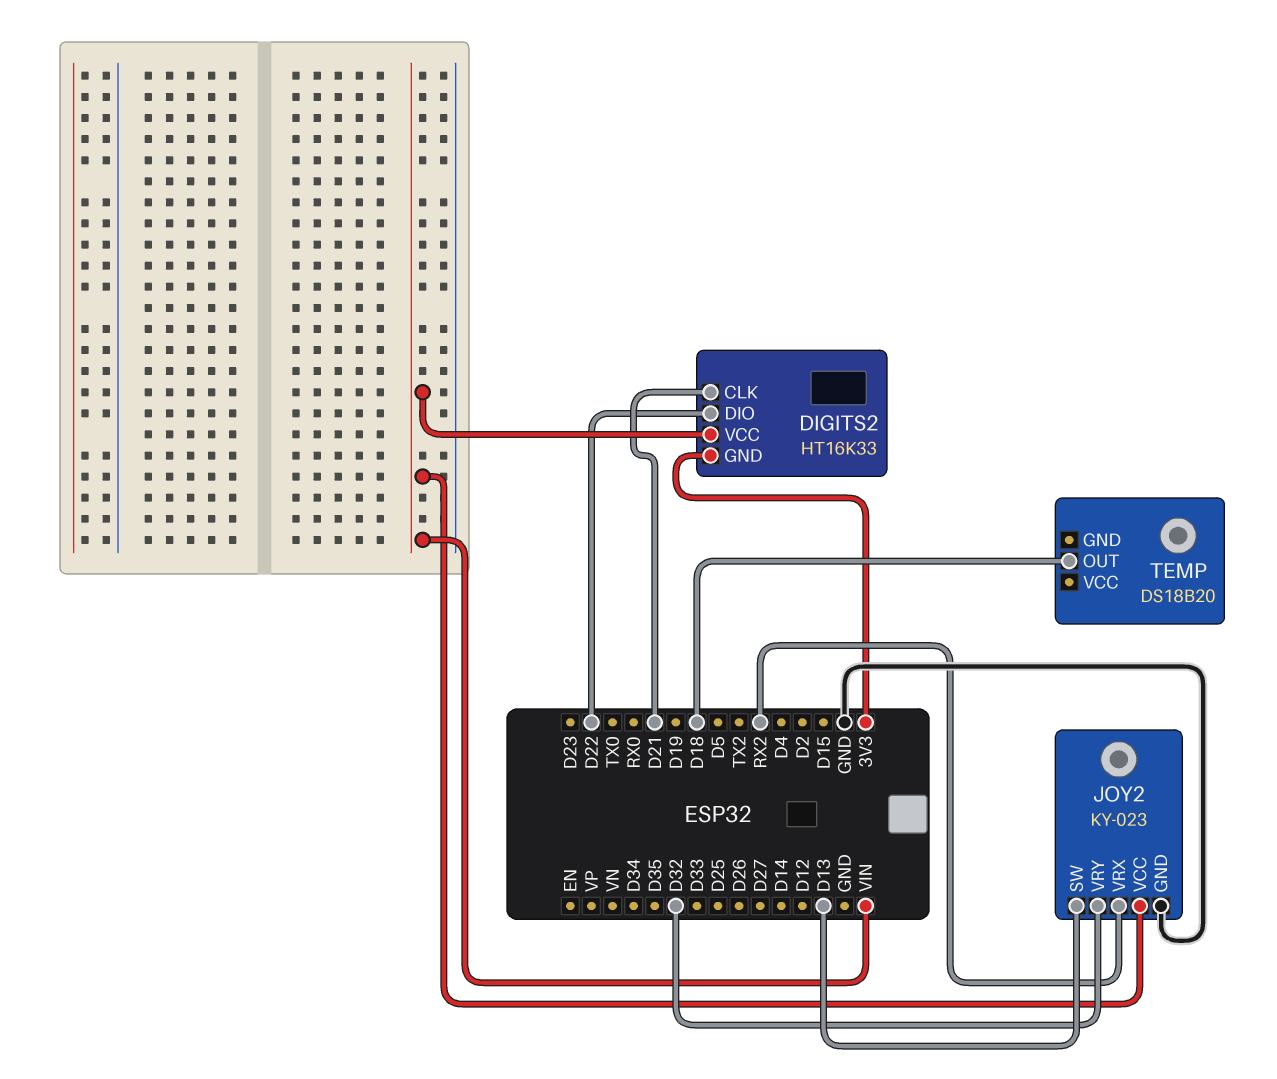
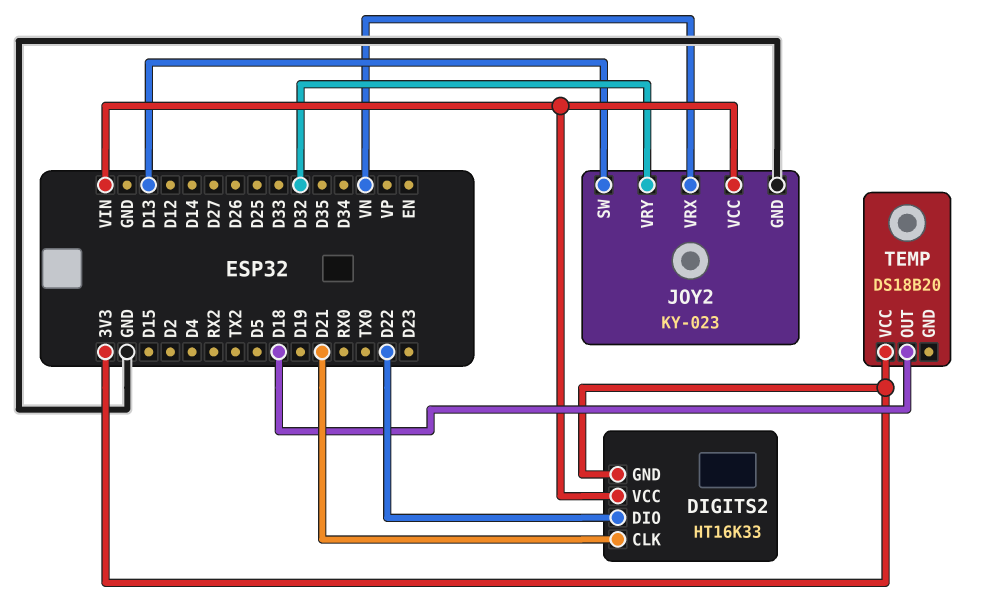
JOY2 pin VRX: RX2 -> VN
TEMP pin VCC: none -> 3V3

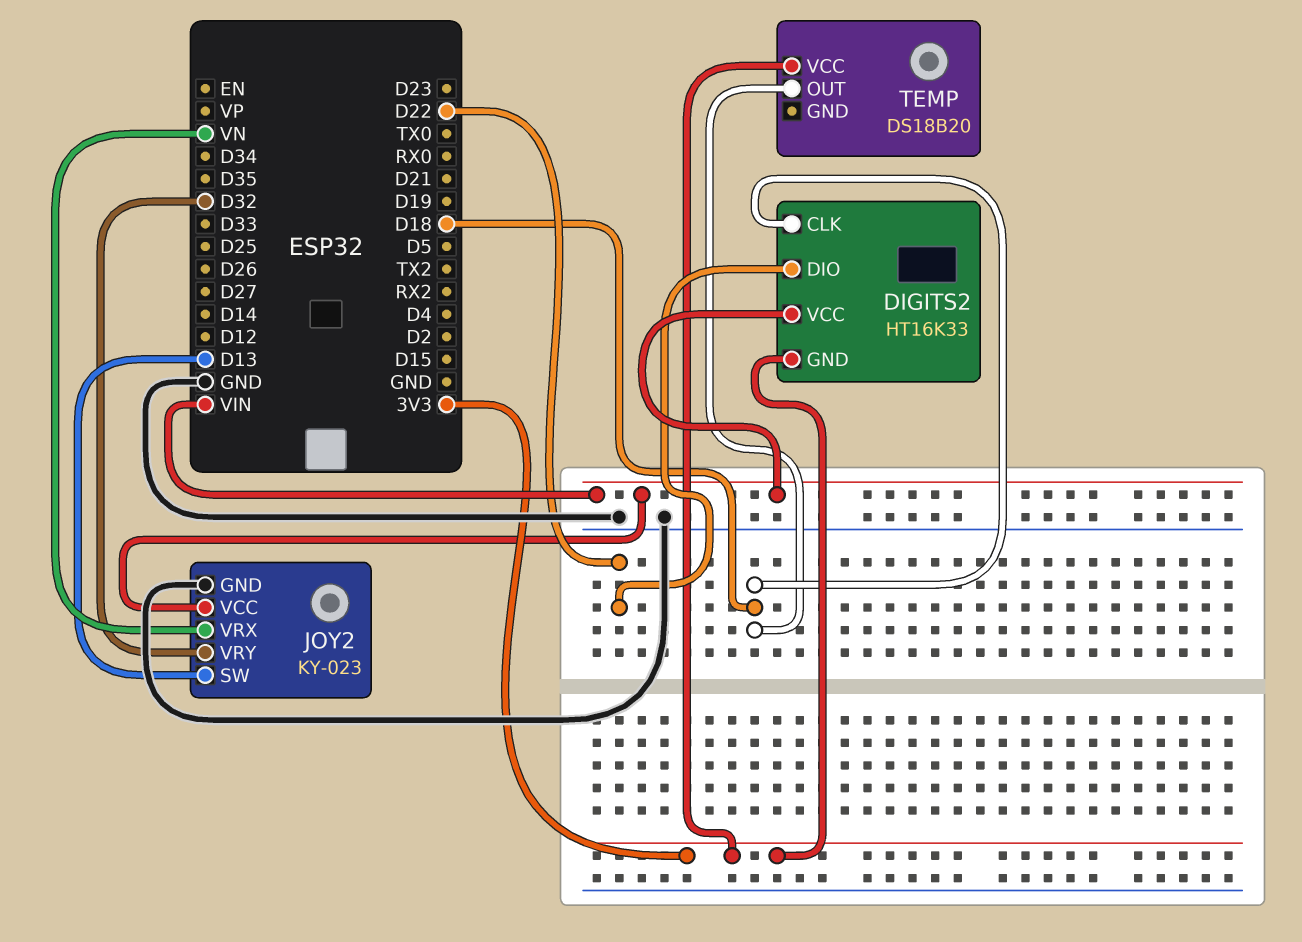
DIGITS2 pin CLK: D21 -> D18

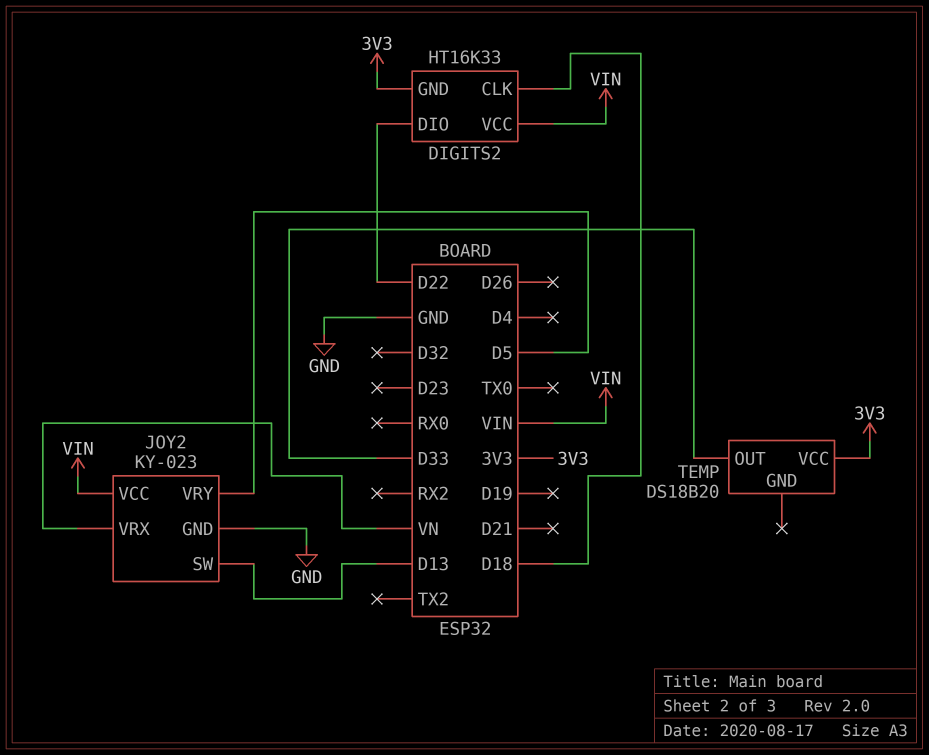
JOY2 pin VRY: D32 -> D5
TEMP pin OUT: D18 -> D33

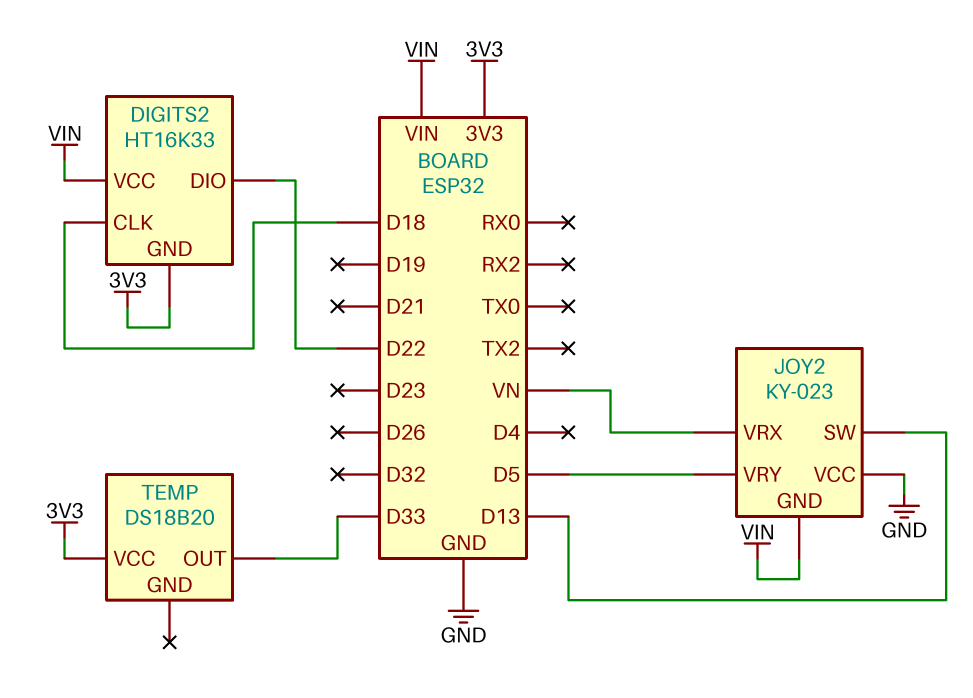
JOY2 pin GND: GND -> VIN
JOY2 pin VCC: VIN -> GND

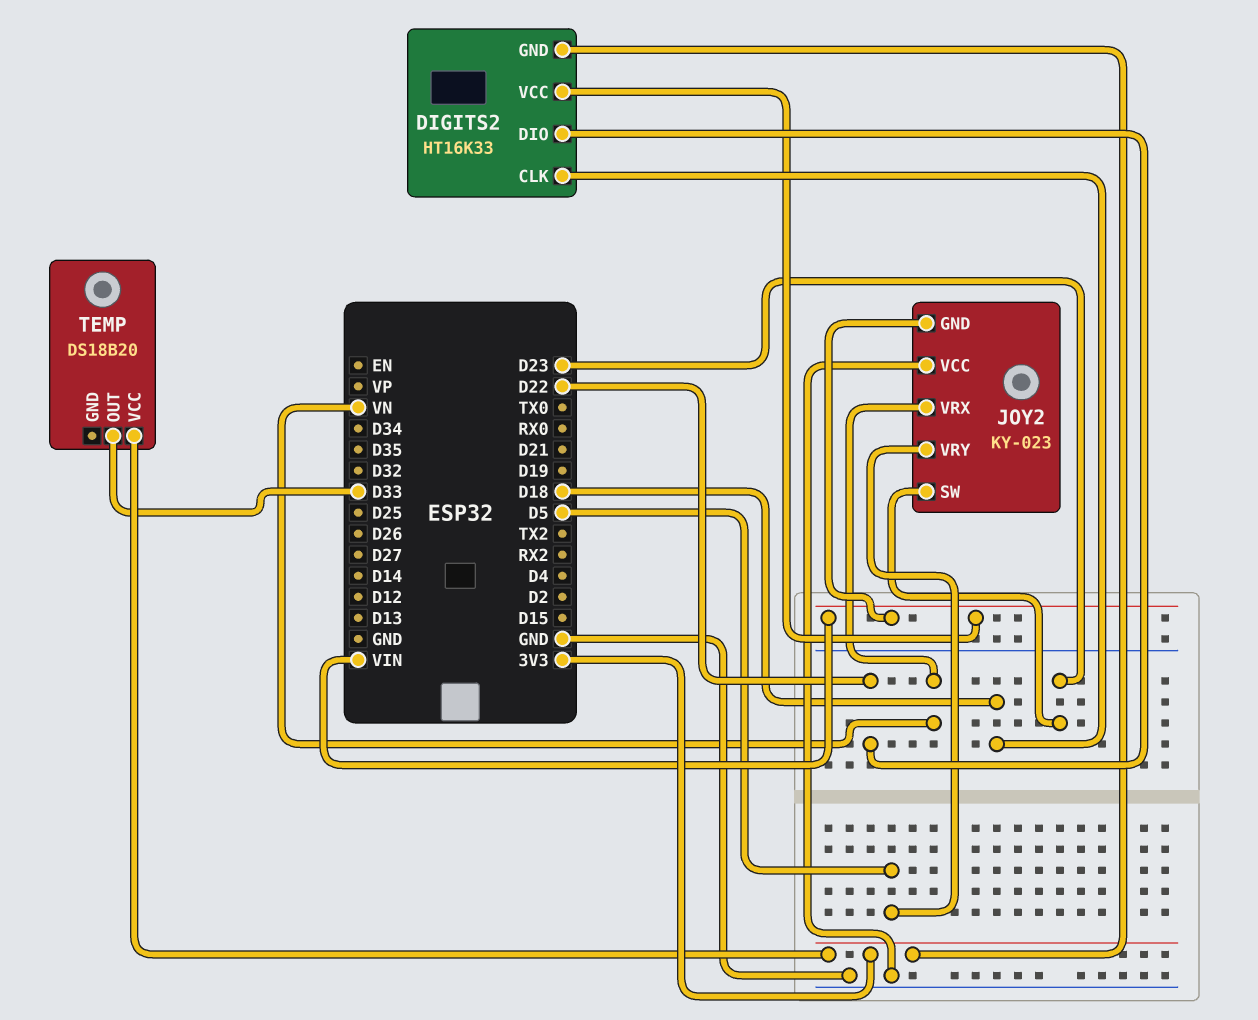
JOY2 pin SW: D13 -> D23

